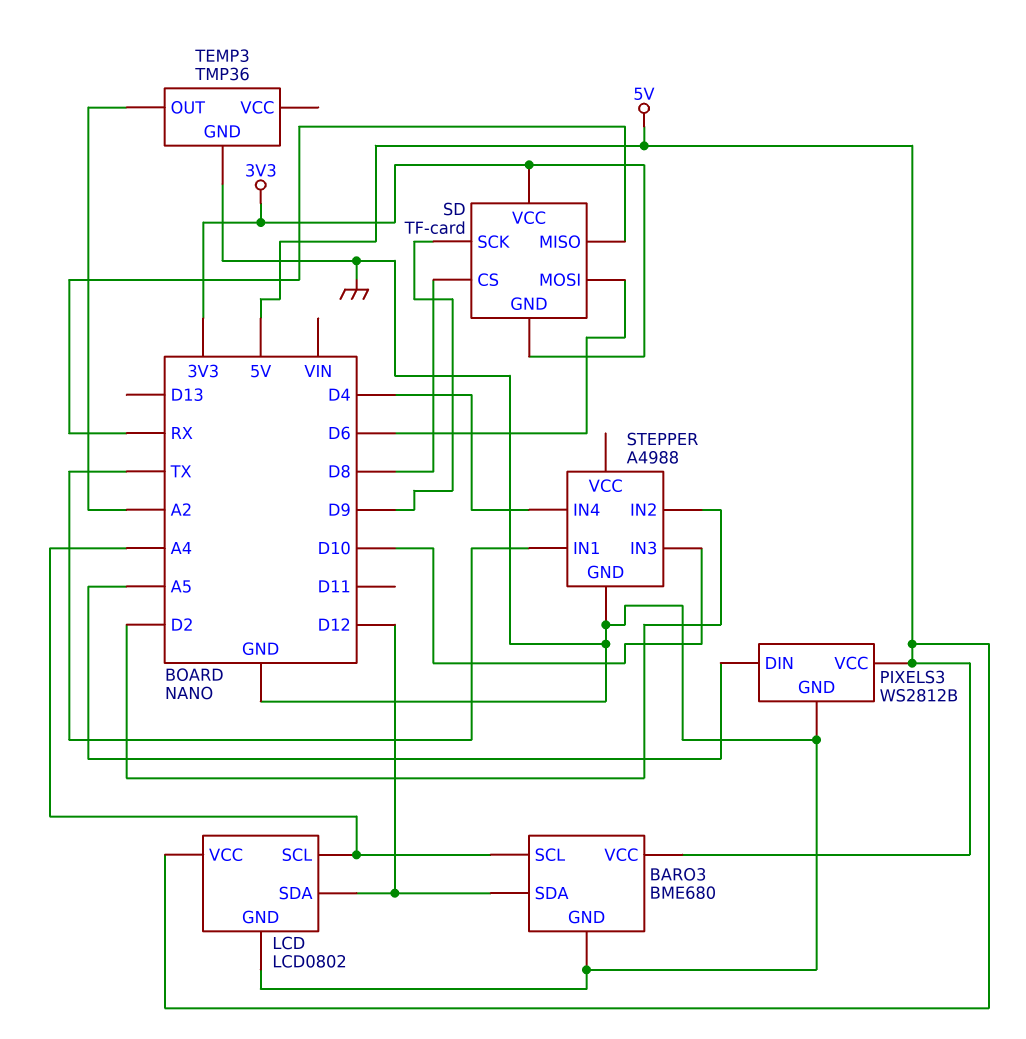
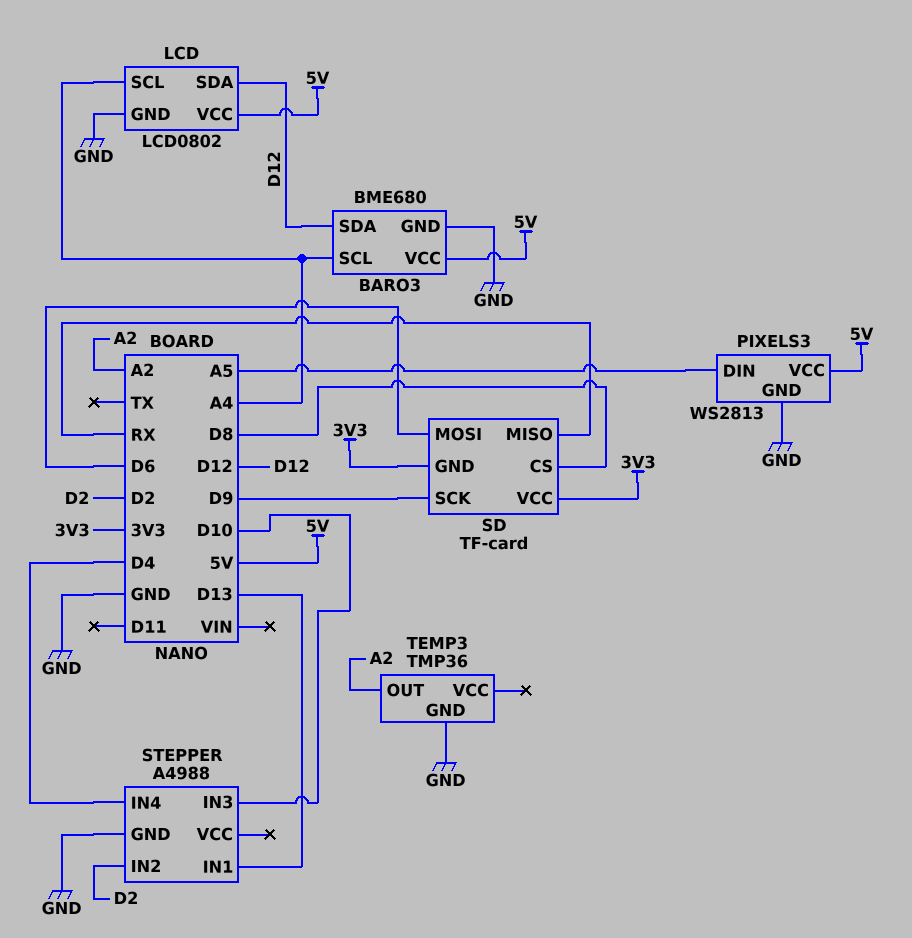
PIXELS3: WS2812B -> WS2813
STEPPER pin IN1: TX -> D13

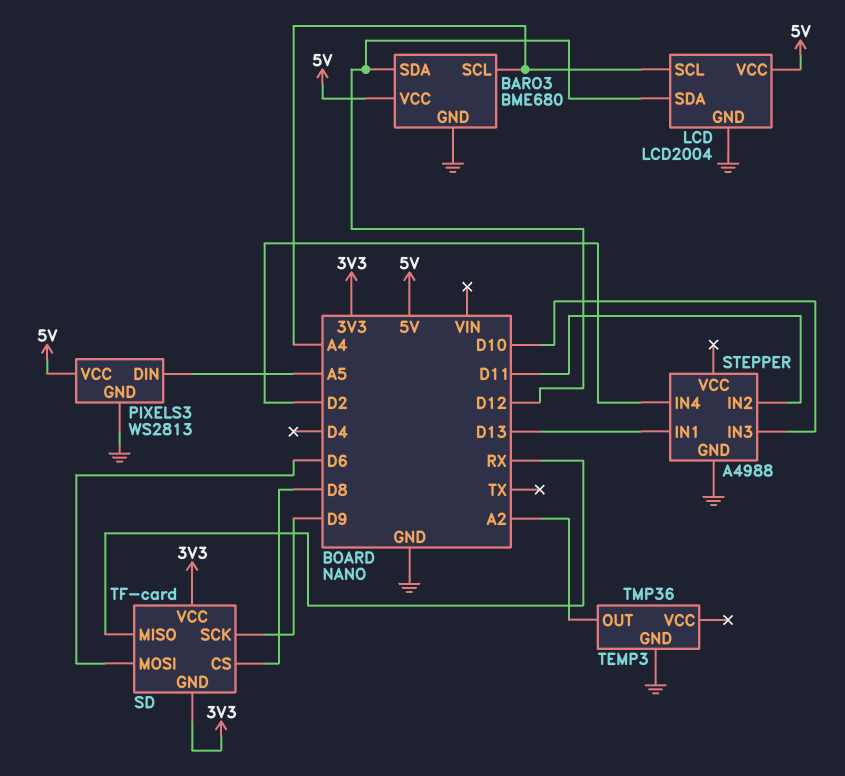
LCD: LCD0802 -> LCD2004
STEPPER pin IN2: D2 -> D11
STEPPER pin IN4: D4 -> D2

